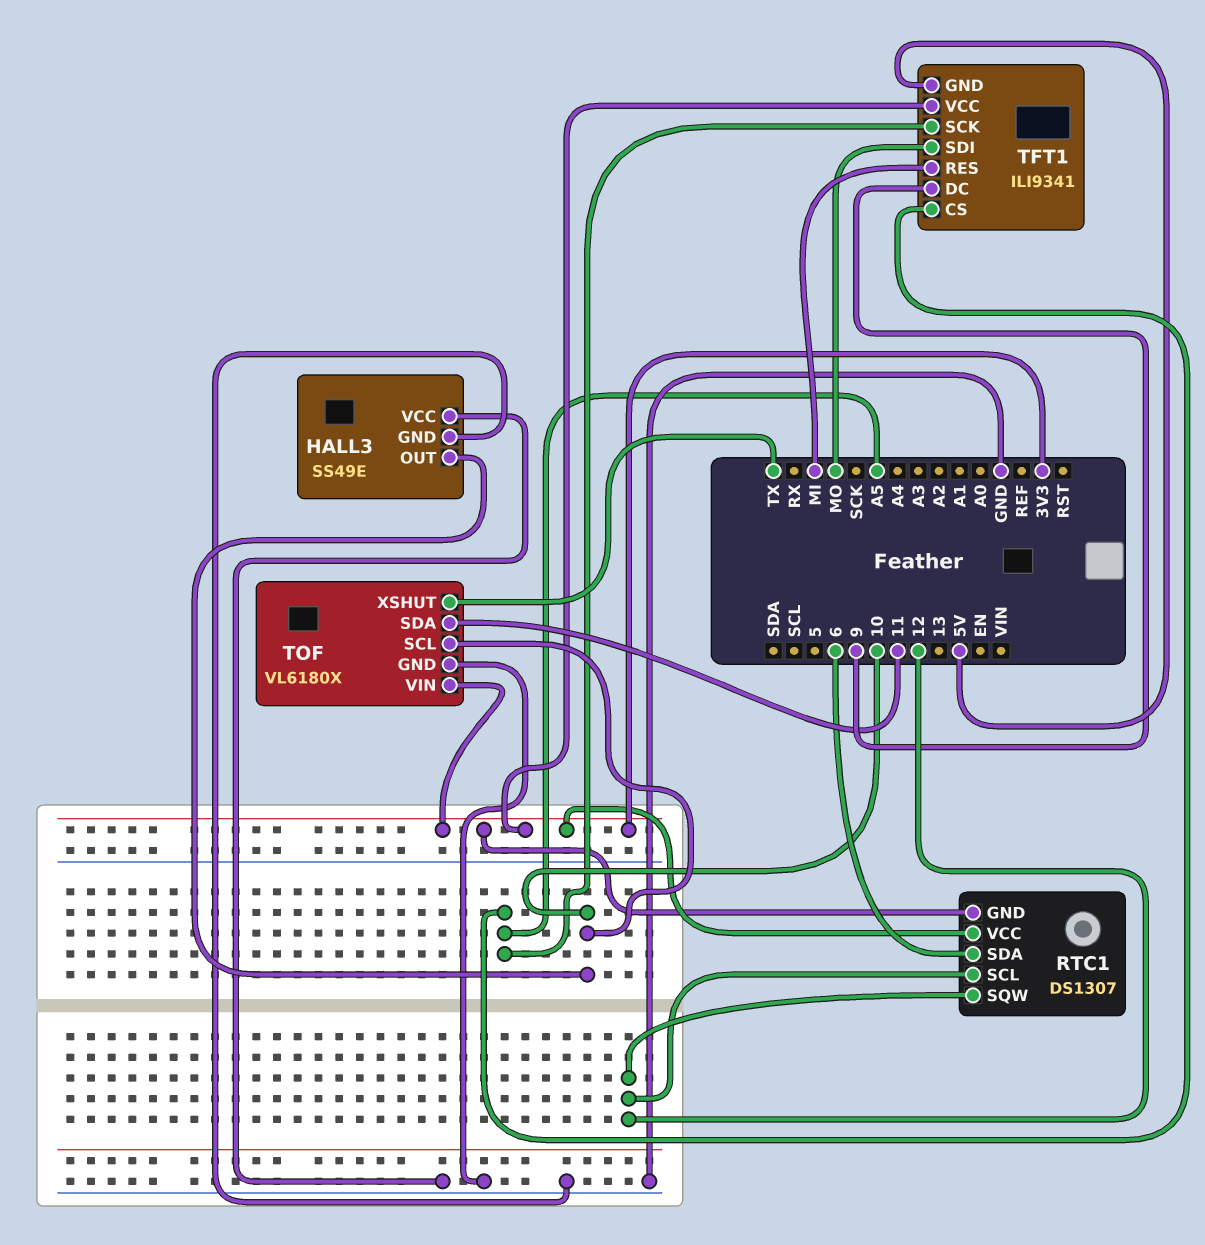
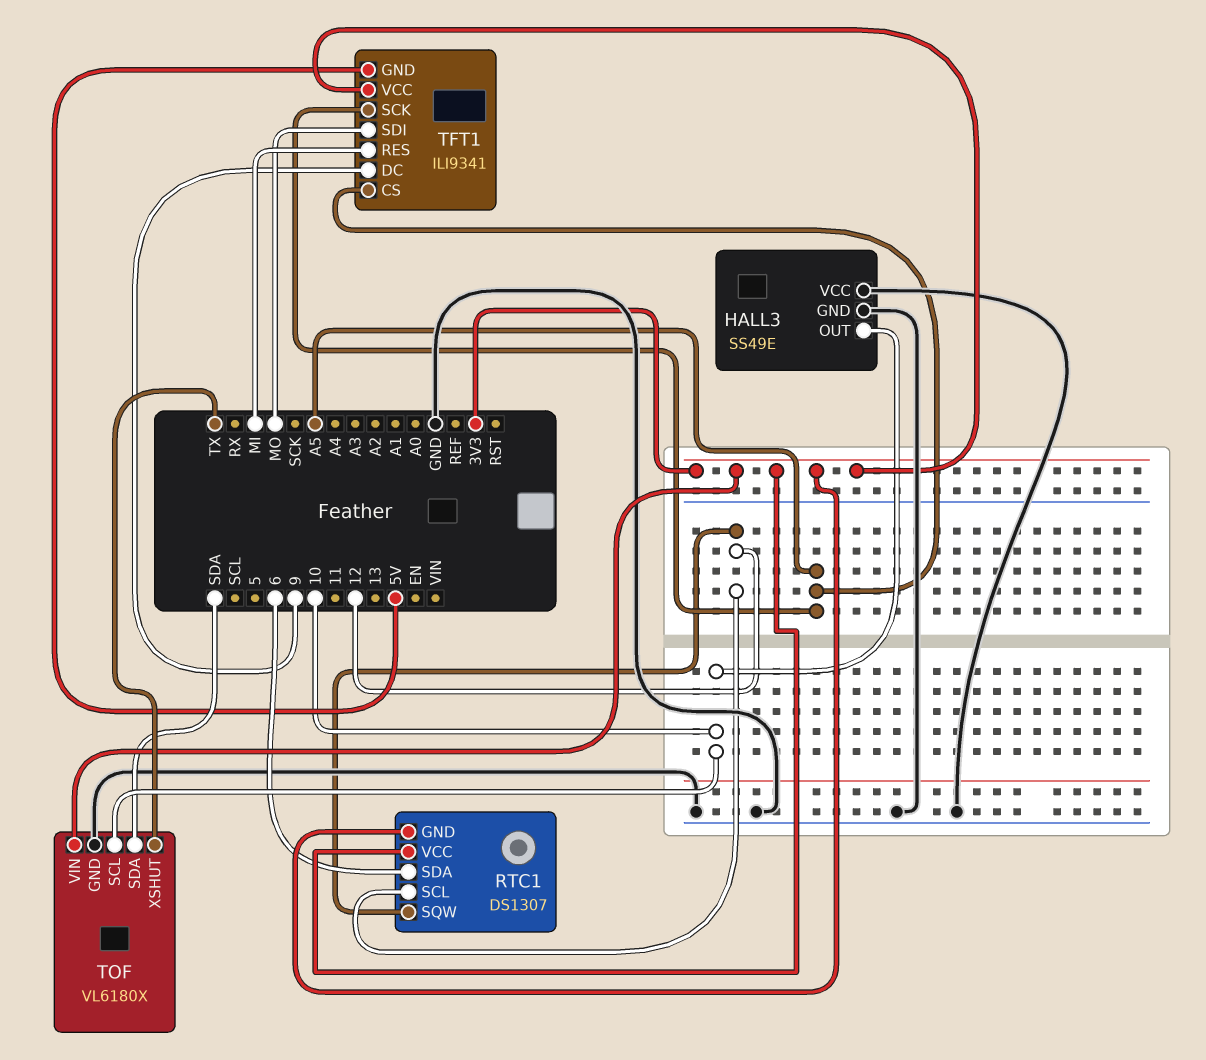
TOF pin SDA: 11 -> SDA

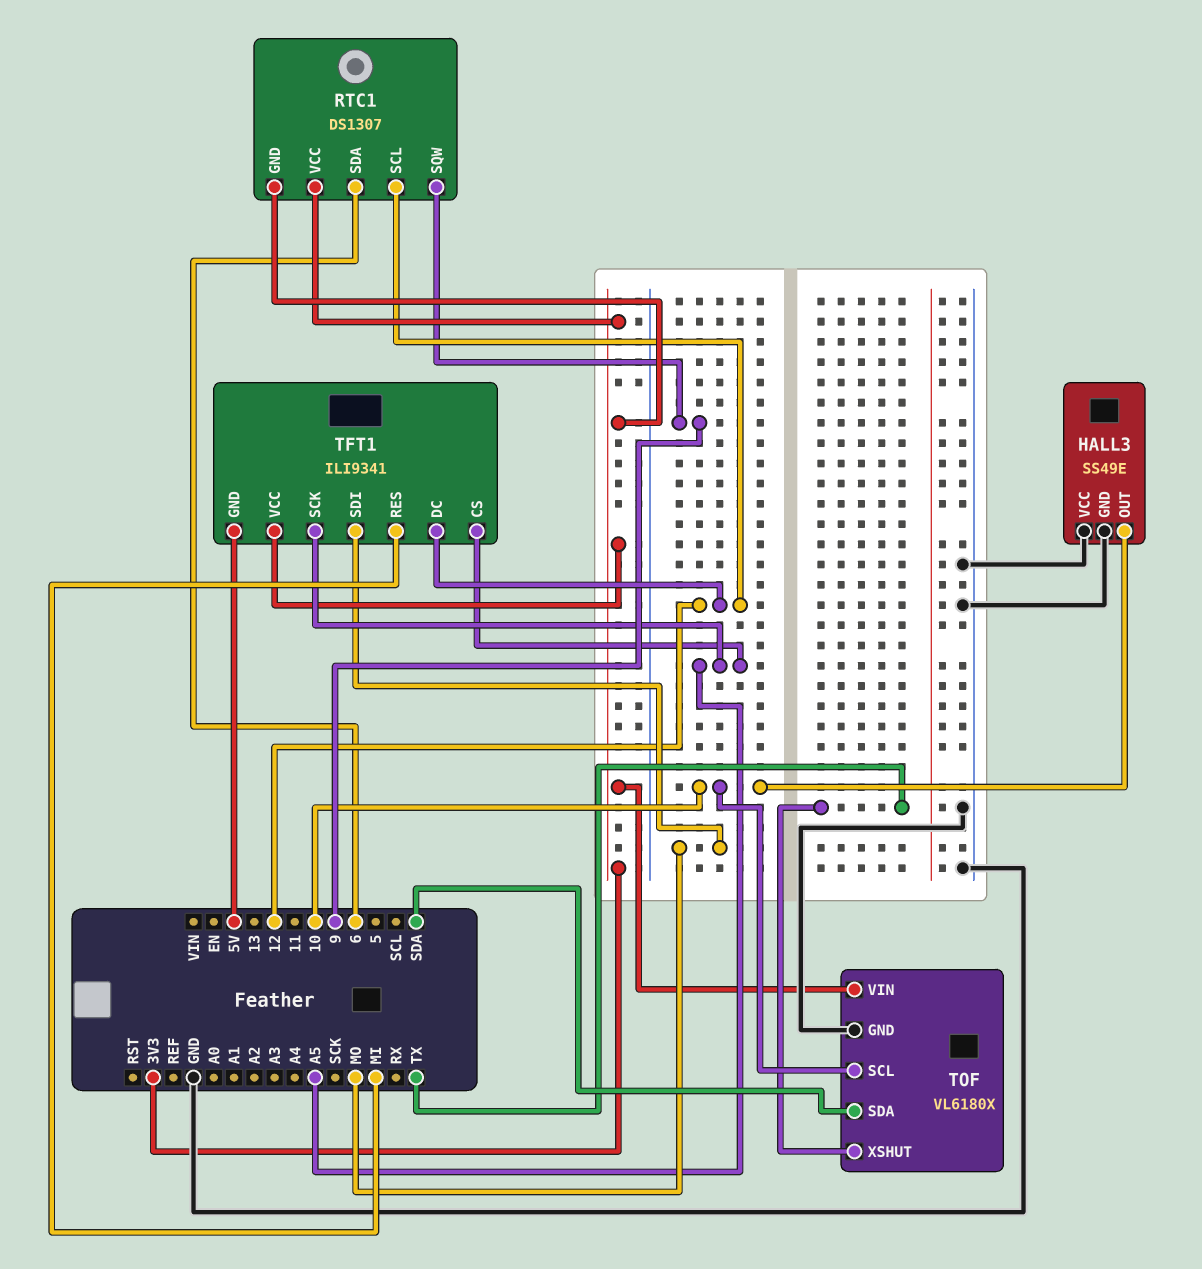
RTC1 pin SQW: 12 -> 9
TFT1 pin DC: 9 -> 12

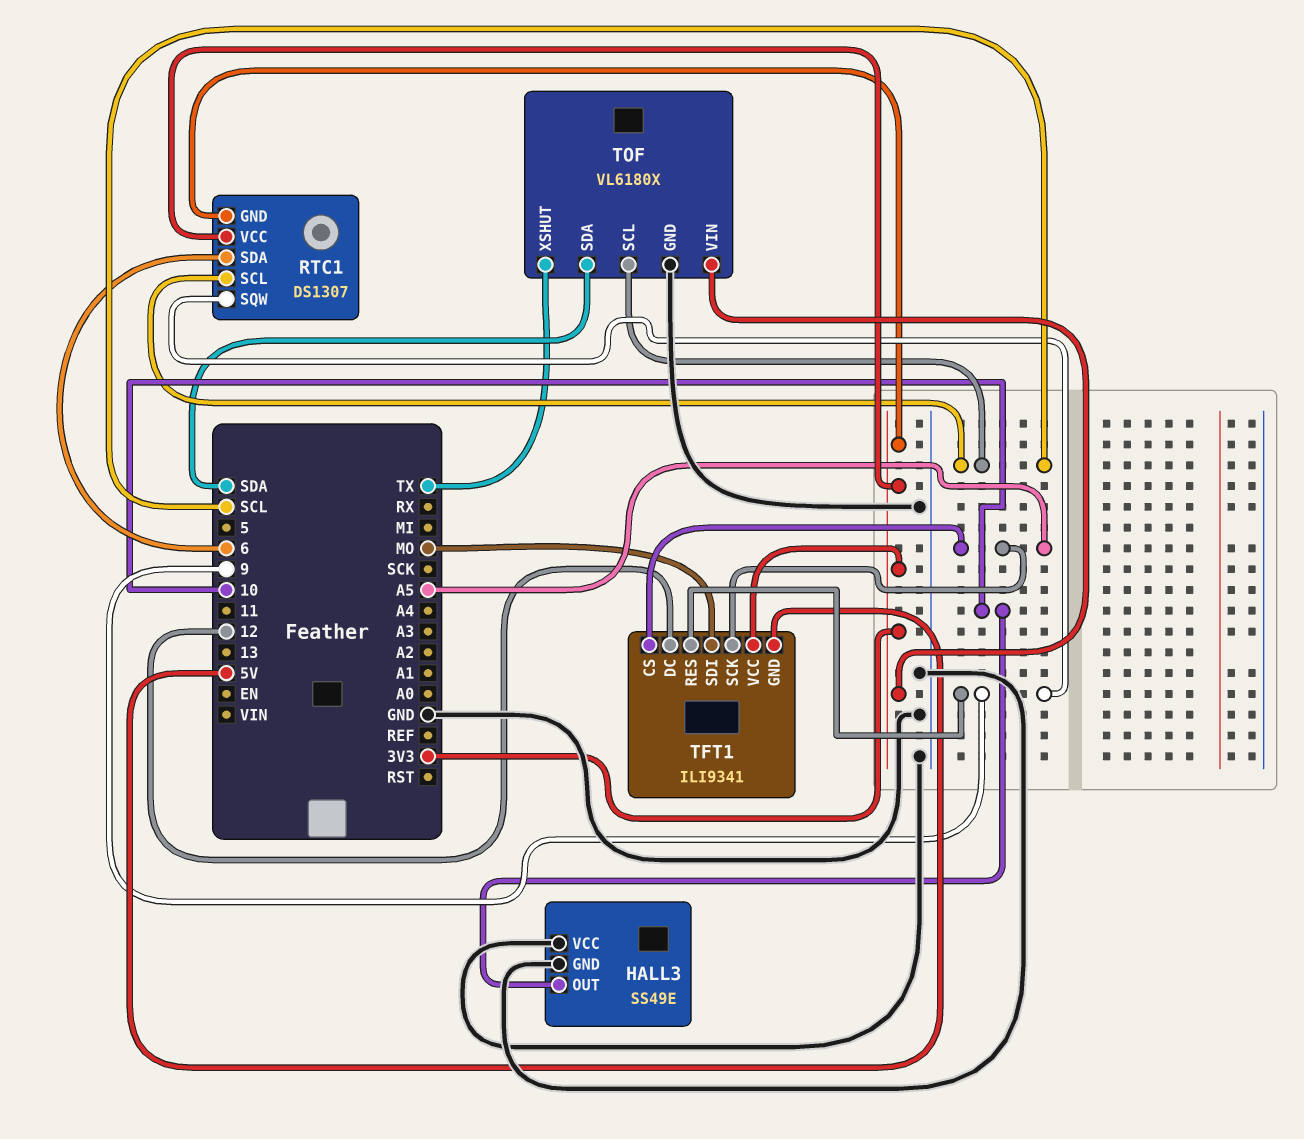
RTC1 pin SCL: 12 -> SCL
TFT1 pin RES: MI -> 9
TOF pin SCL: 10 -> SCL

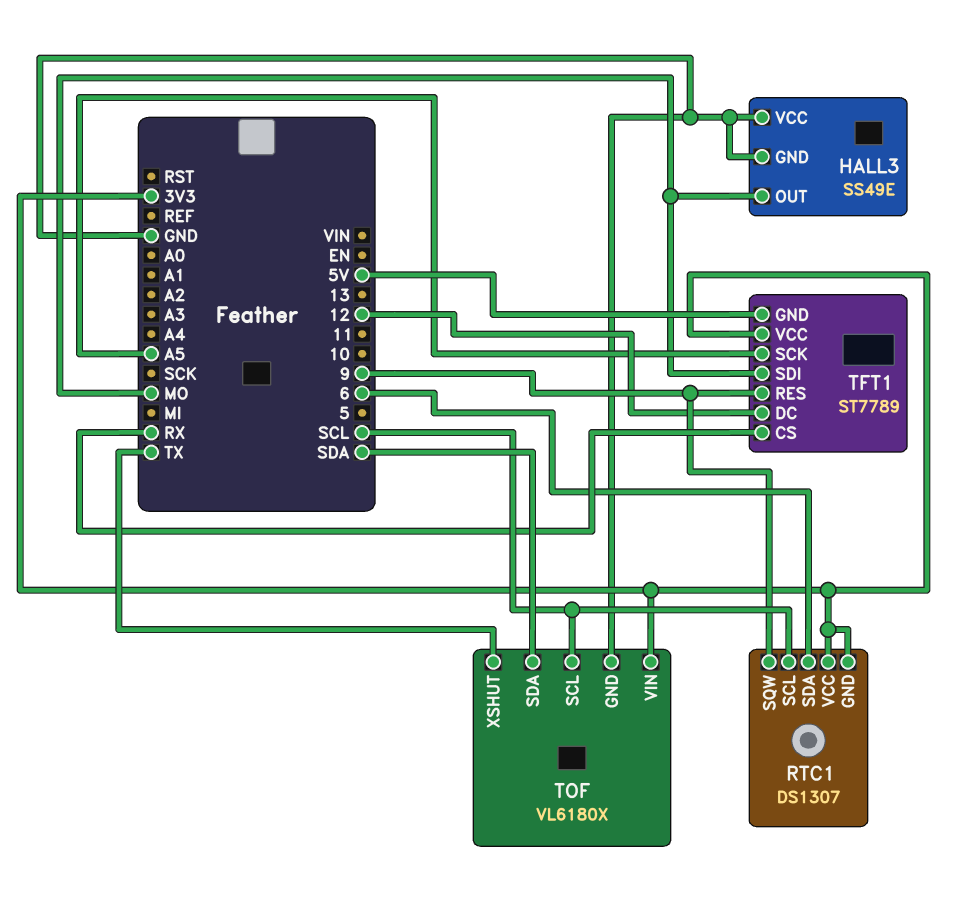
HALL3 pin OUT: 10 -> MO
TFT1: ILI9341 -> ST7789
TFT1 pin CS: A5 -> RX

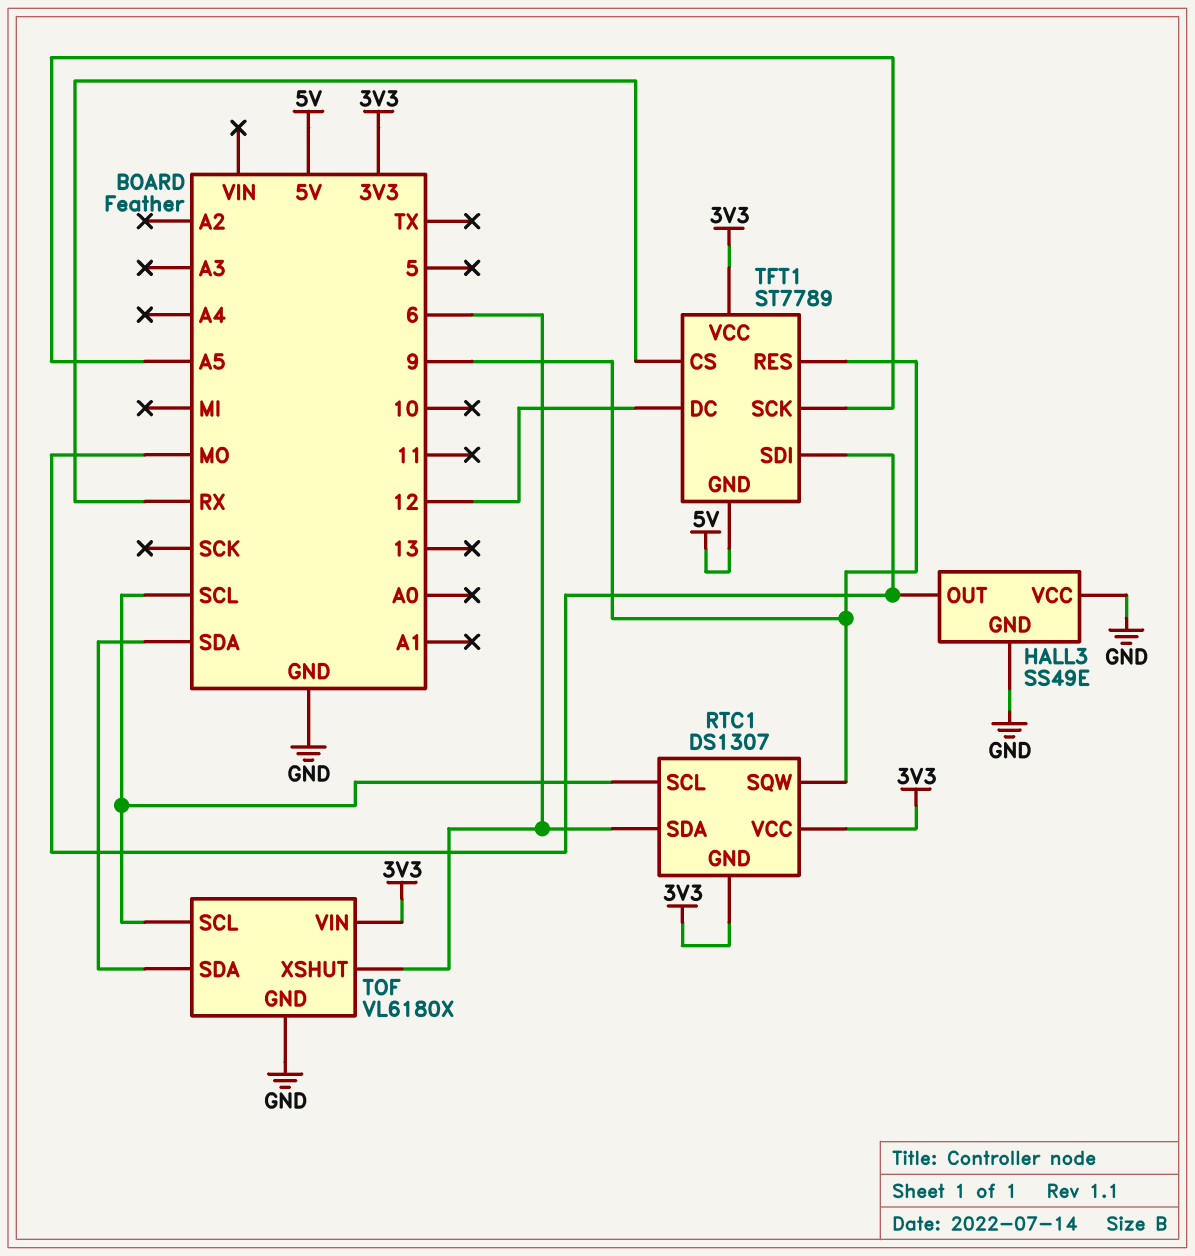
TOF pin XSHUT: TX -> 6

